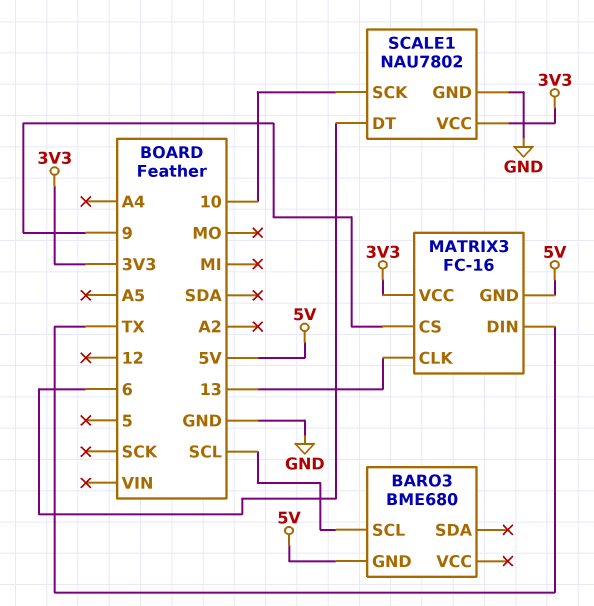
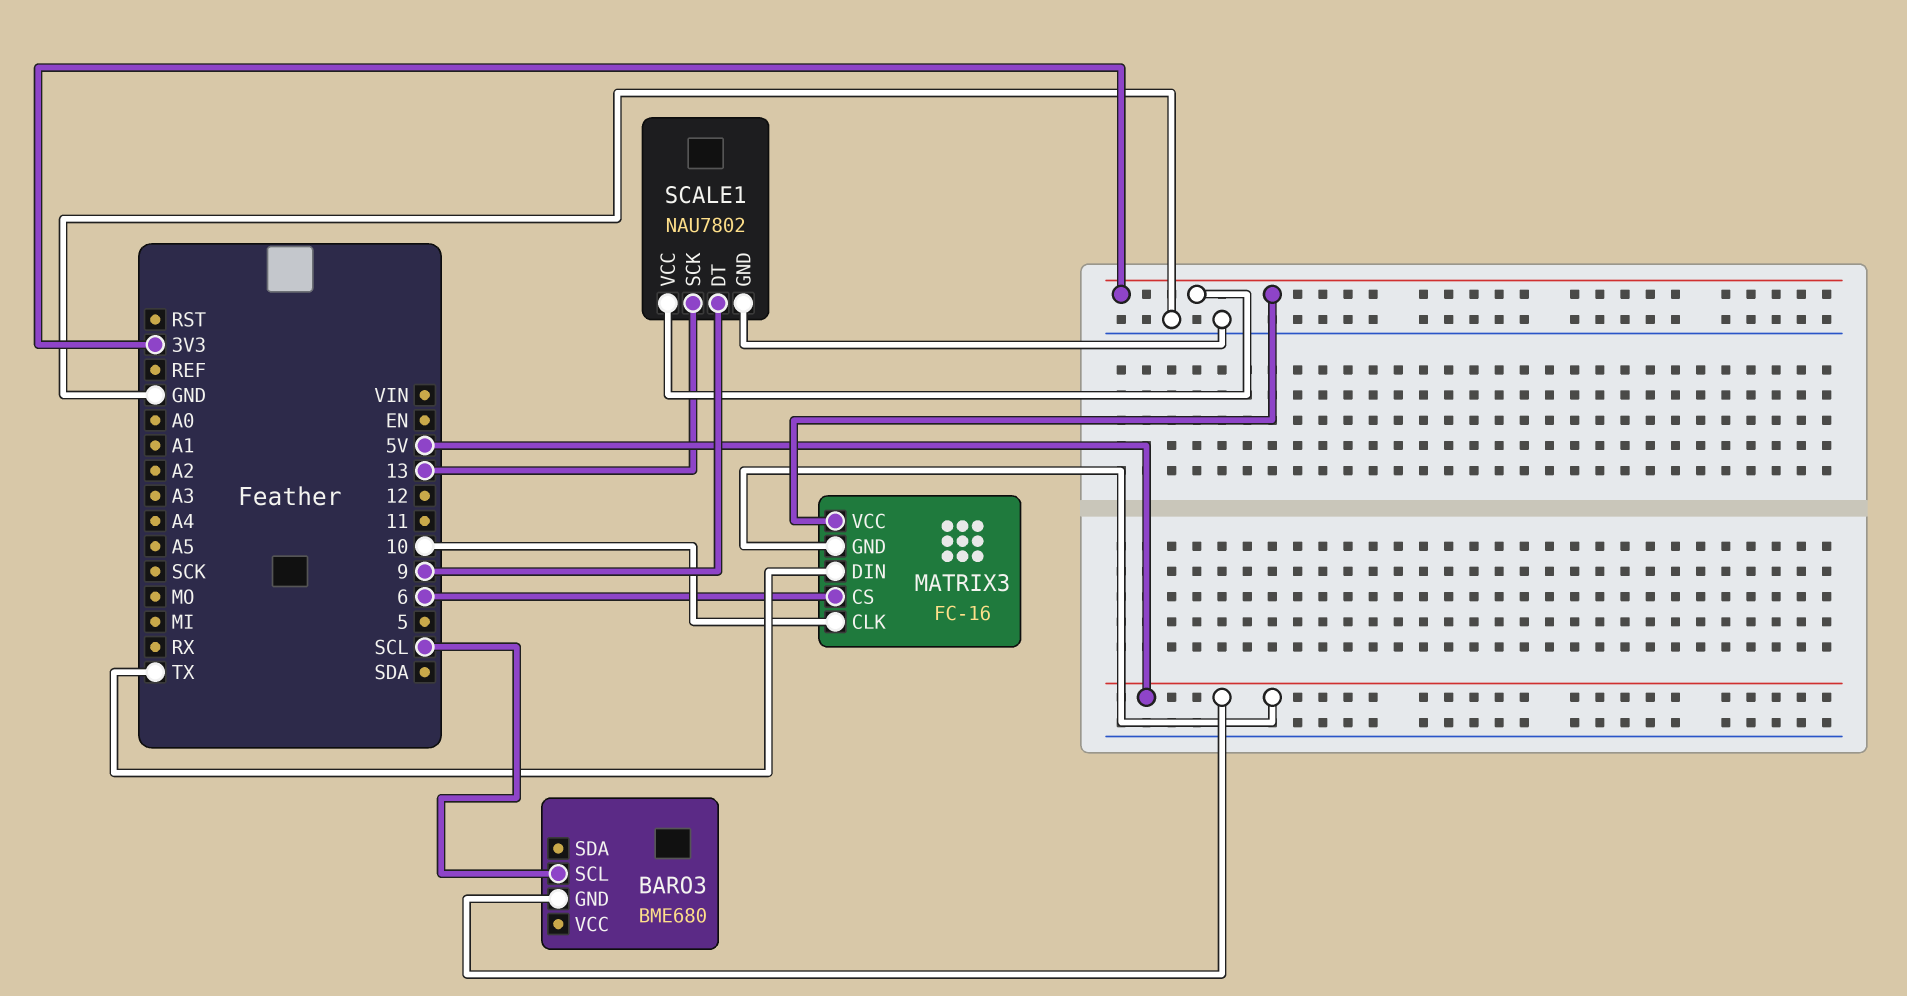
MATRIX3 pin CLK: 13 -> 10
MATRIX3 pin CS: 9 -> 6
SCALE1 pin DT: 6 -> 9
SCALE1 pin SCK: 10 -> 13

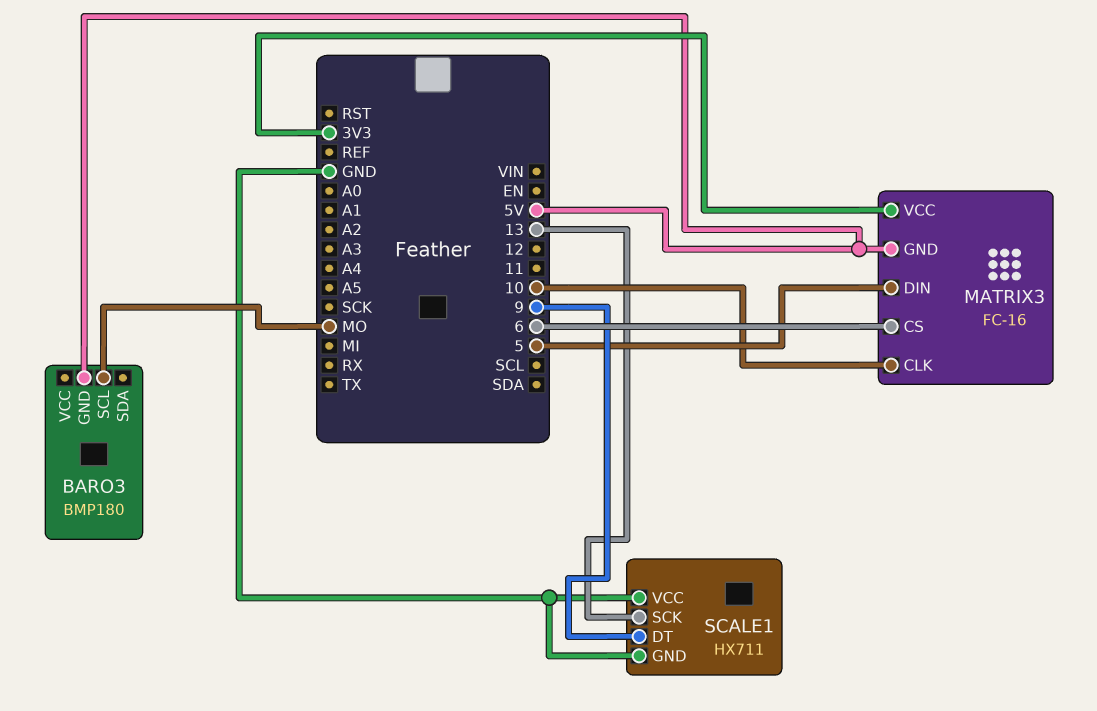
BARO3: BME680 -> BMP180
BARO3 pin SCL: SCL -> MO
MATRIX3 pin DIN: TX -> 5
SCALE1: NAU7802 -> HX711
SCALE1 pin VCC: 3V3 -> GND

